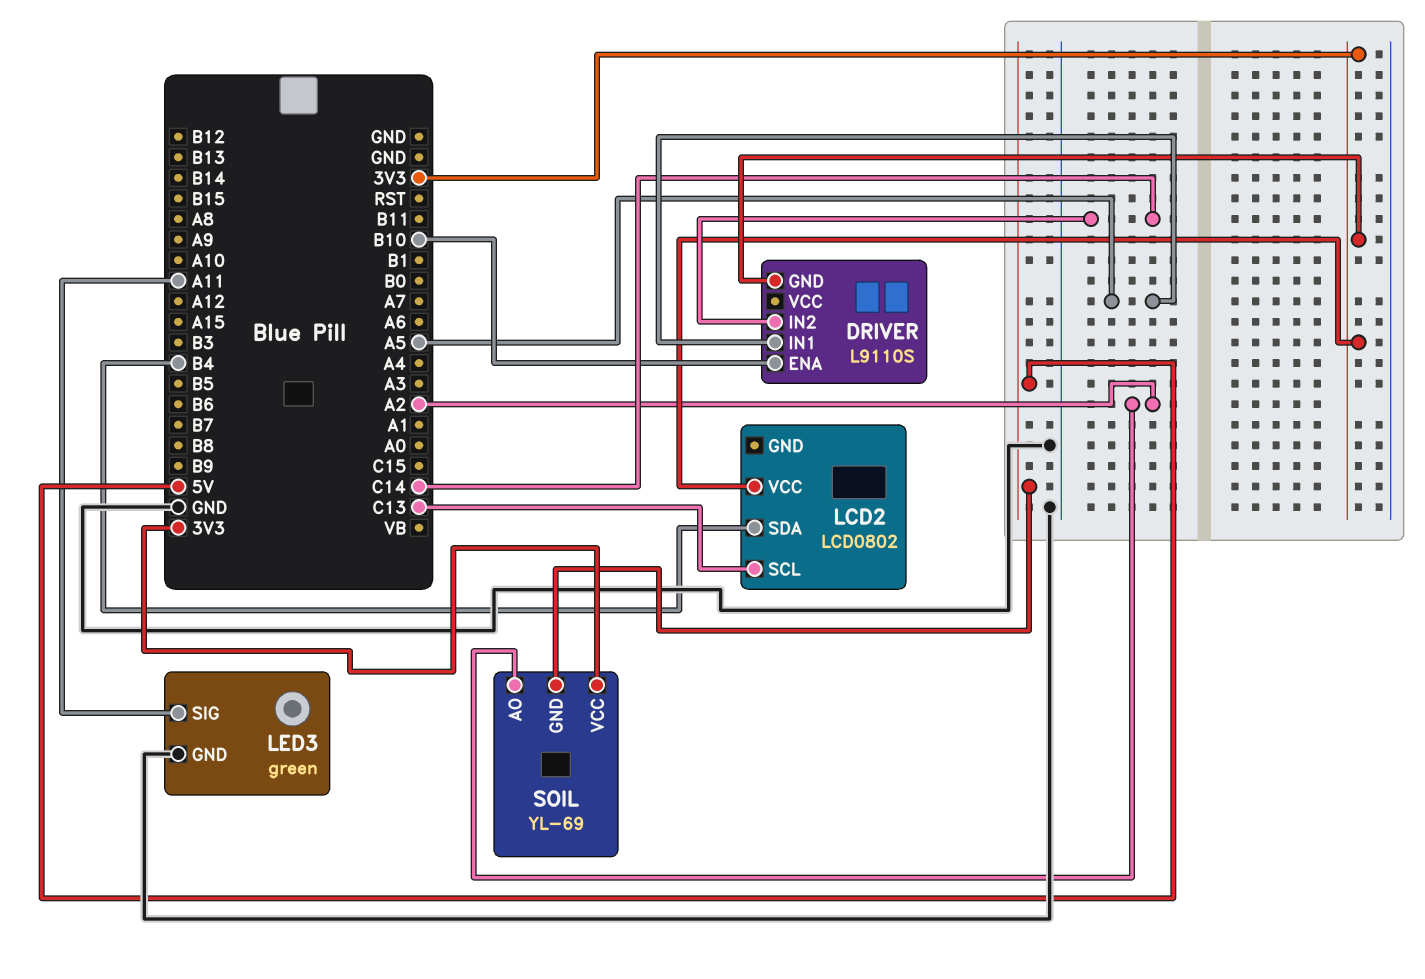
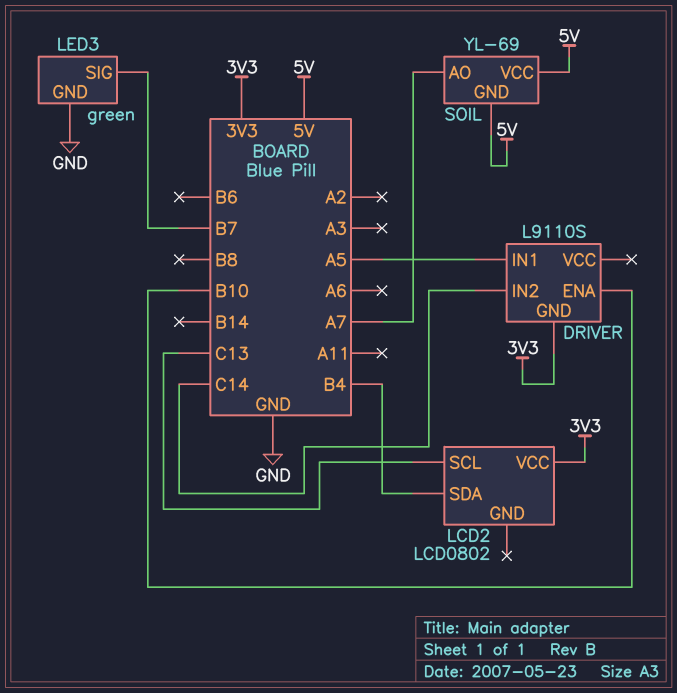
LED3 pin SIG: A11 -> B7
SOIL pin AO: A2 -> A7
SOIL pin VCC: 3V3 -> 5V

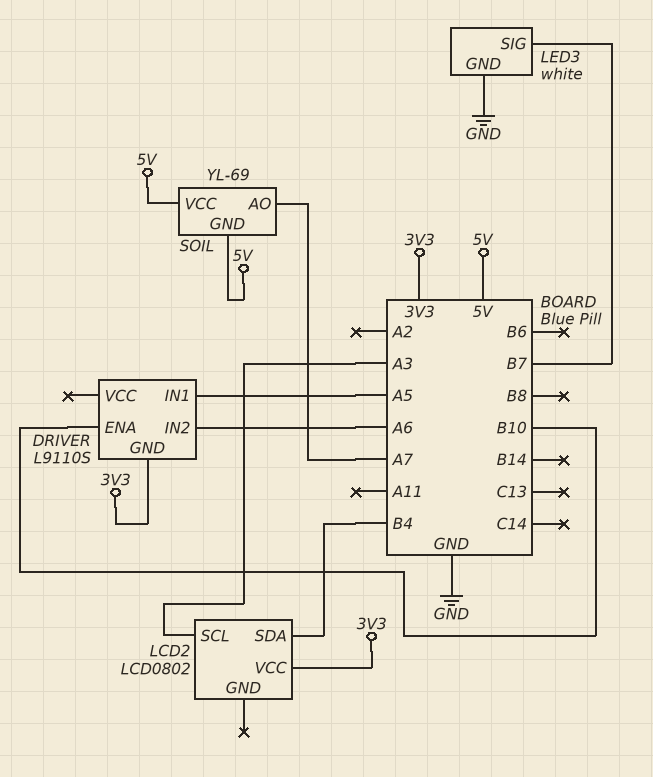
DRIVER pin IN2: C14 -> A6
LCD2 pin SCL: C13 -> A3
LED3: green -> white

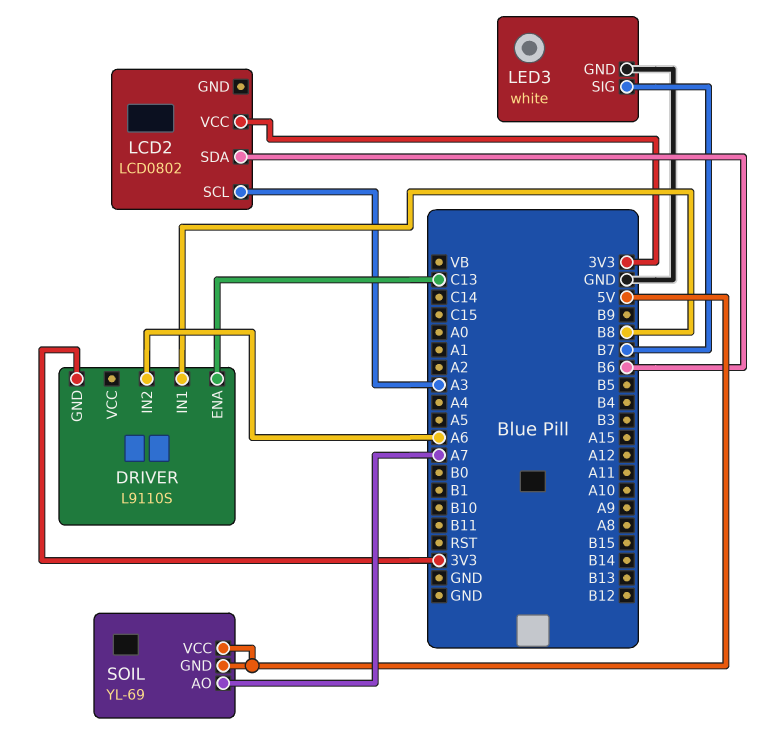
DRIVER pin ENA: B10 -> C13
DRIVER pin IN1: A5 -> B8
LCD2 pin SDA: B4 -> B6

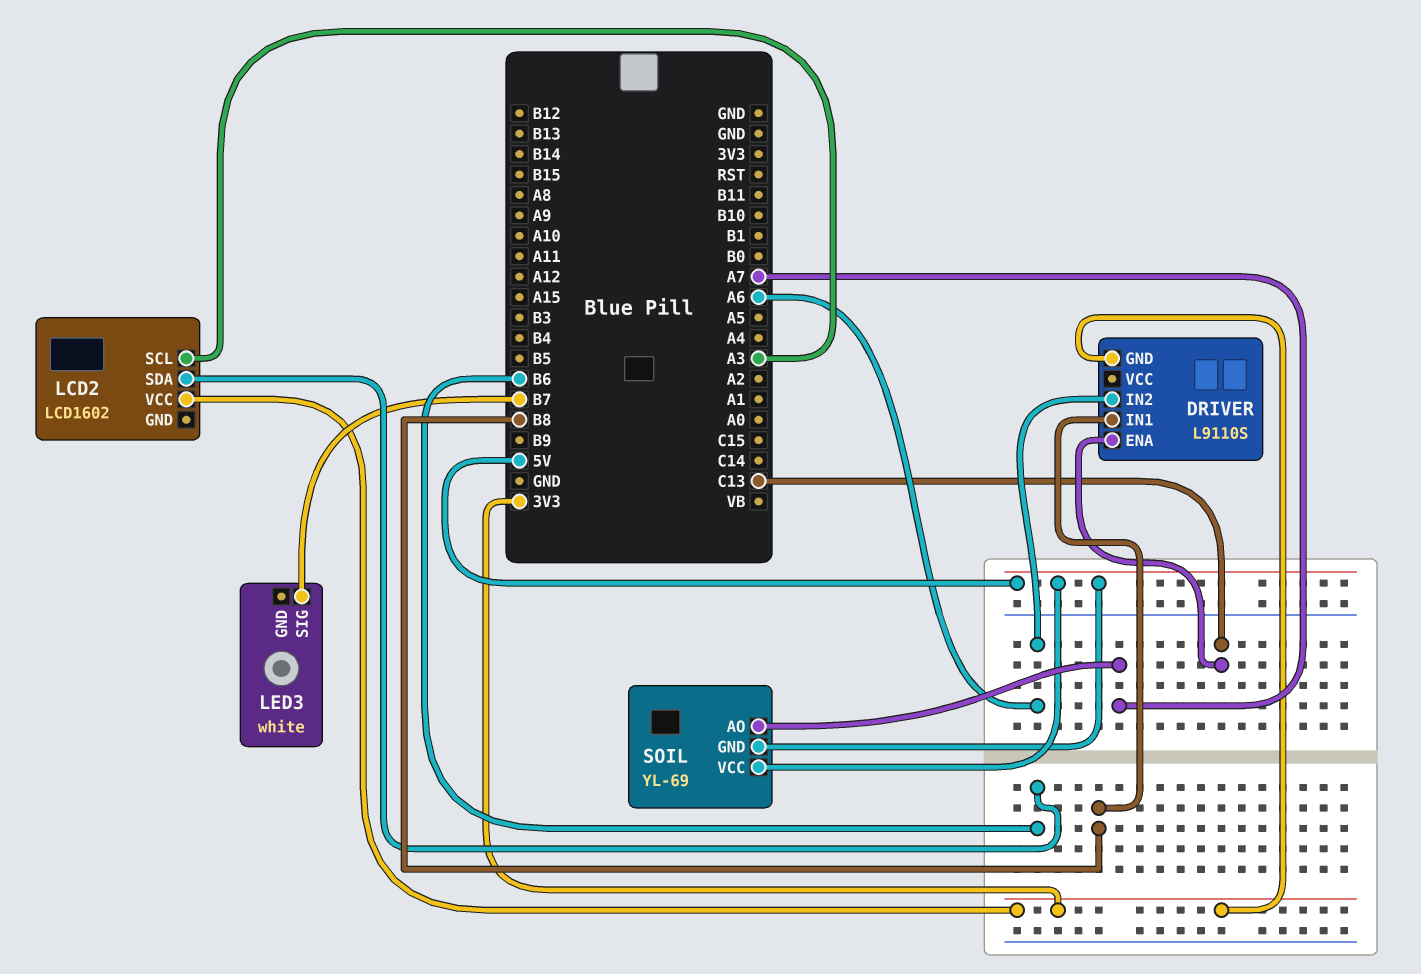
LCD2: LCD0802 -> LCD1602
LED3 pin GND: GND -> none

